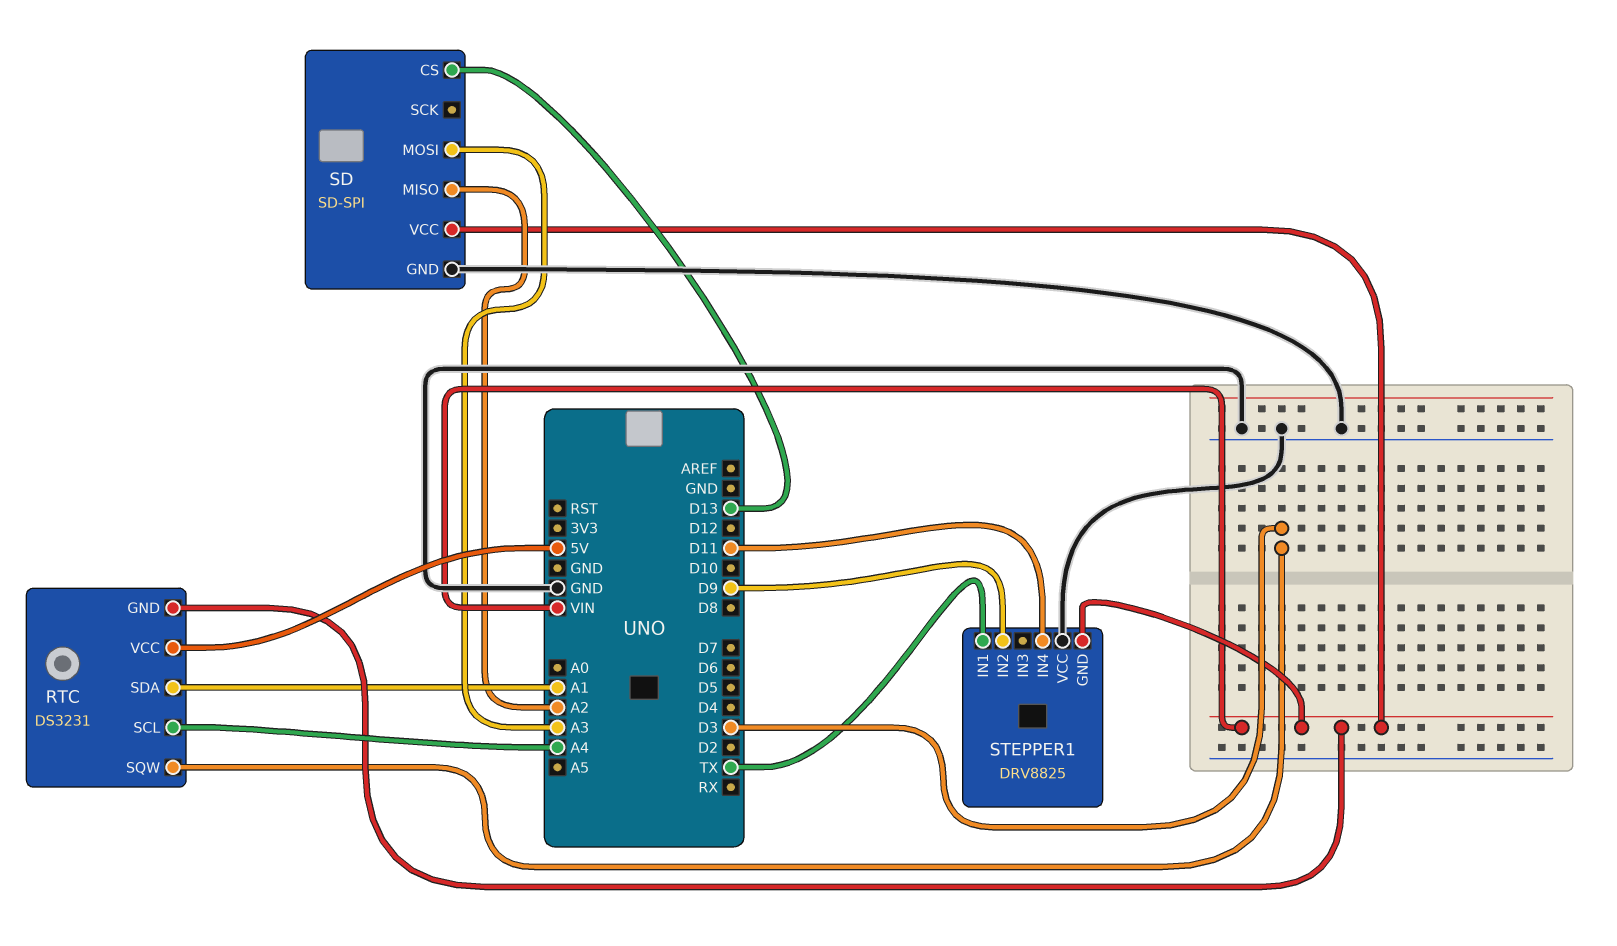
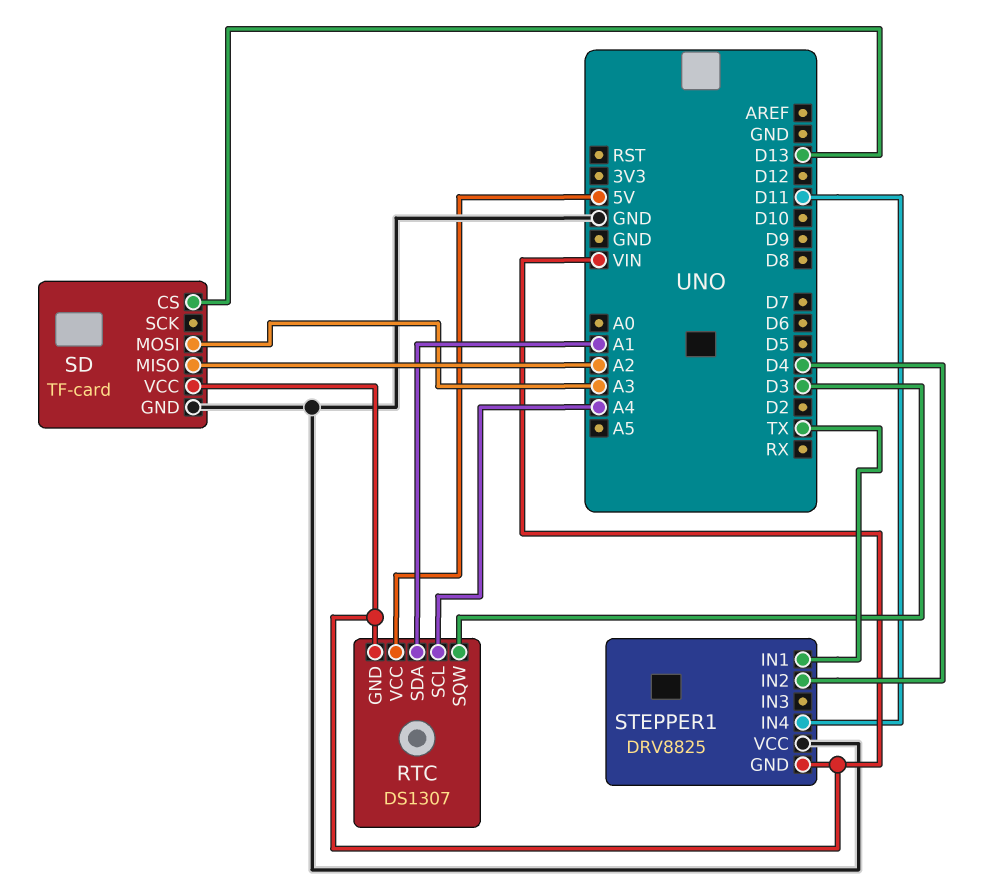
RTC: DS3231 -> DS1307
SD: SD-SPI -> TF-card
STEPPER1 pin IN2: D9 -> D4

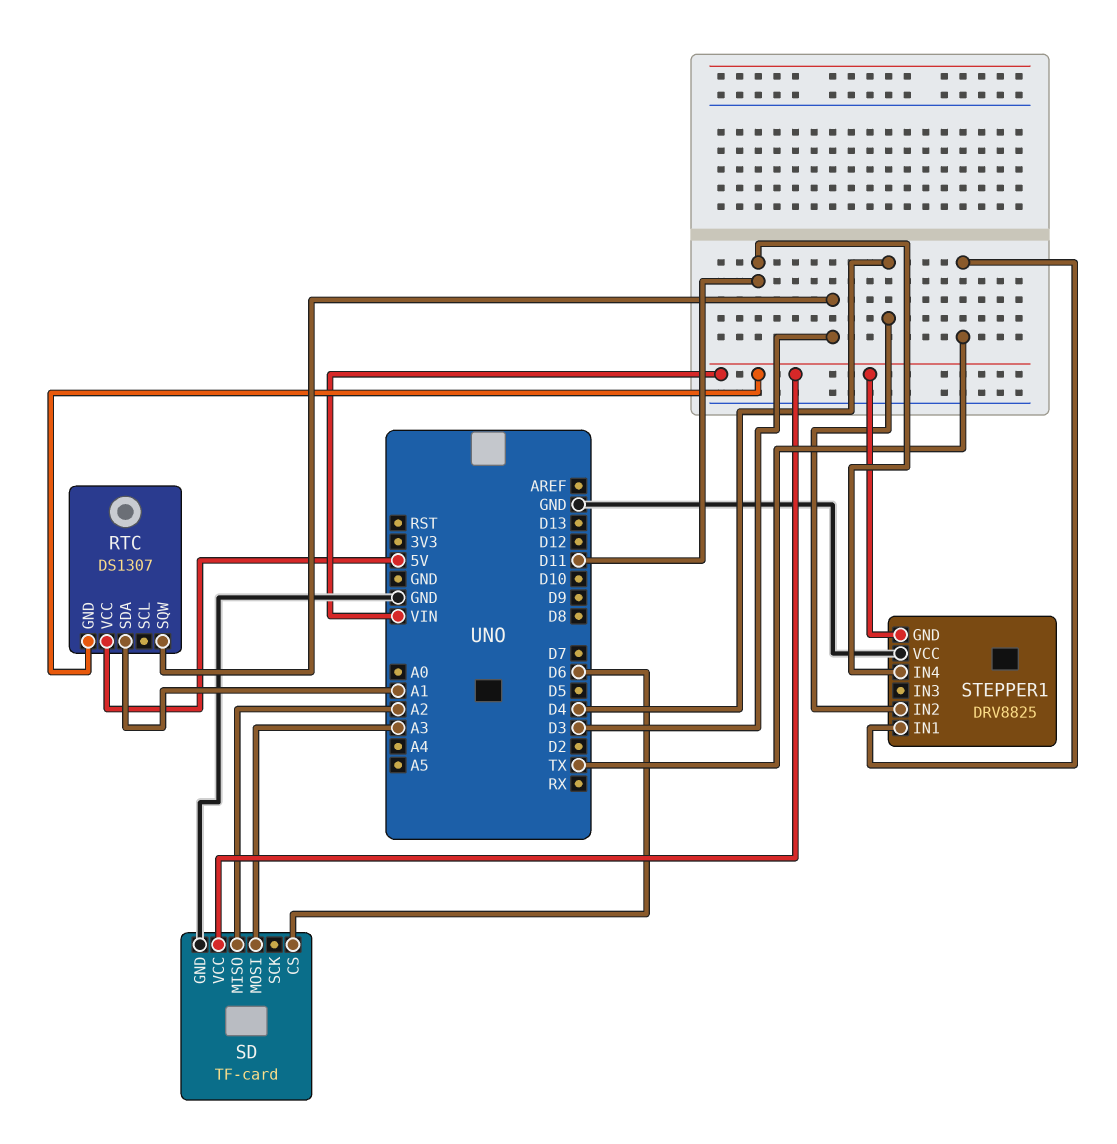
RTC pin SCL: A4 -> none
SD pin CS: D13 -> D6

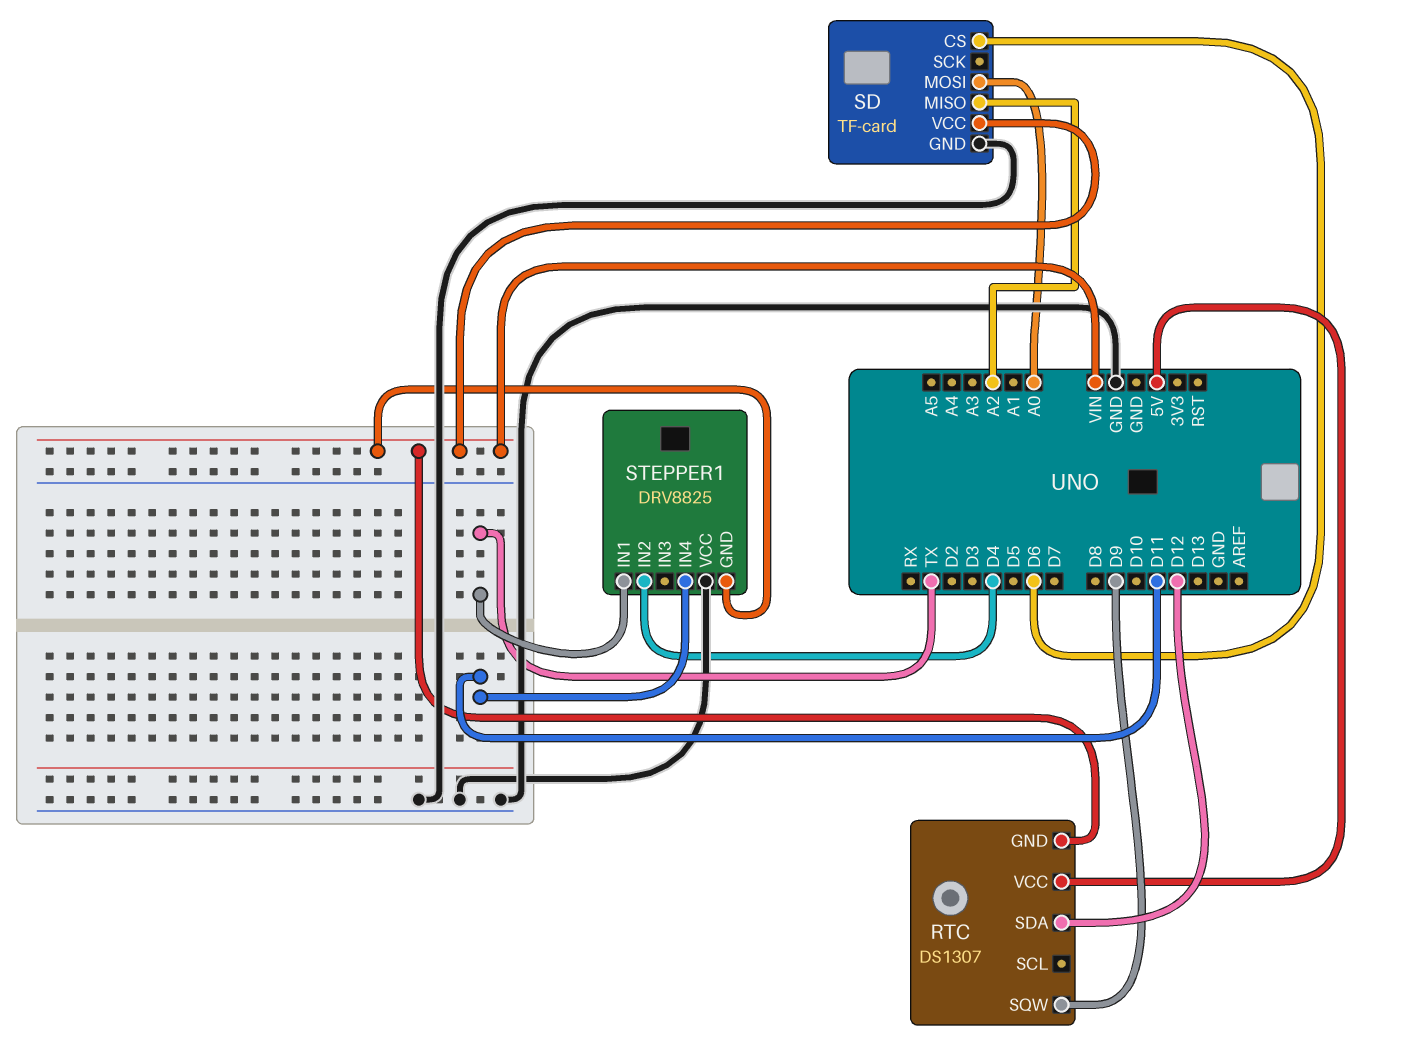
RTC pin SDA: A1 -> D12
RTC pin SQW: D3 -> D9
SD pin MOSI: A3 -> A0

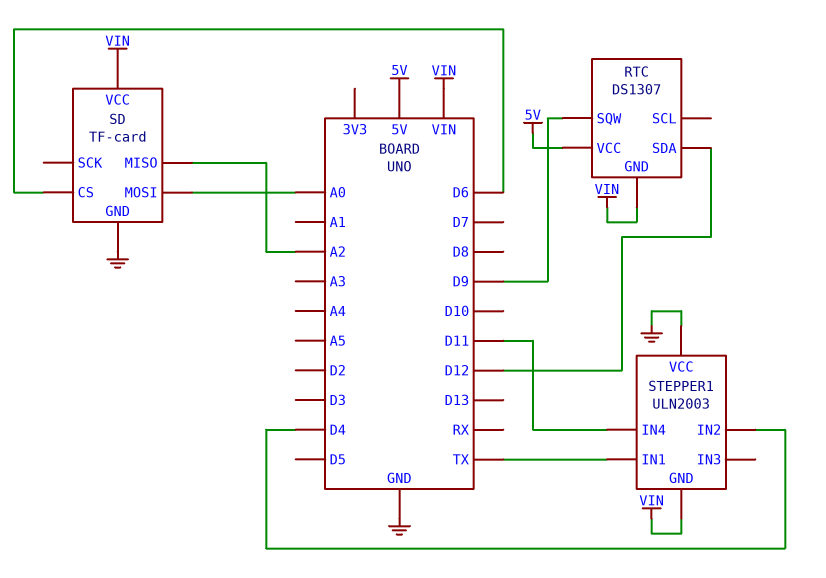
STEPPER1: DRV8825 -> ULN2003

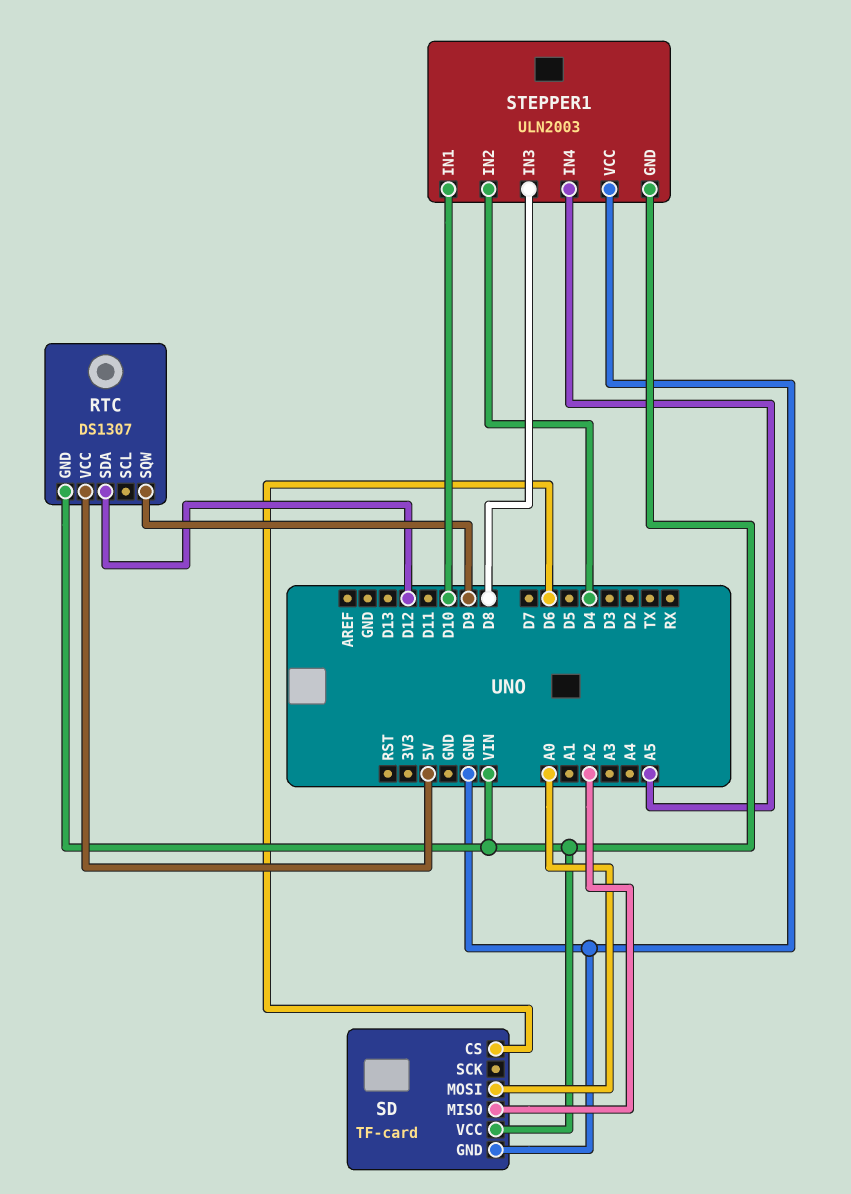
STEPPER1 pin IN1: TX -> D10
STEPPER1 pin IN3: none -> D8
STEPPER1 pin IN4: D11 -> A5

